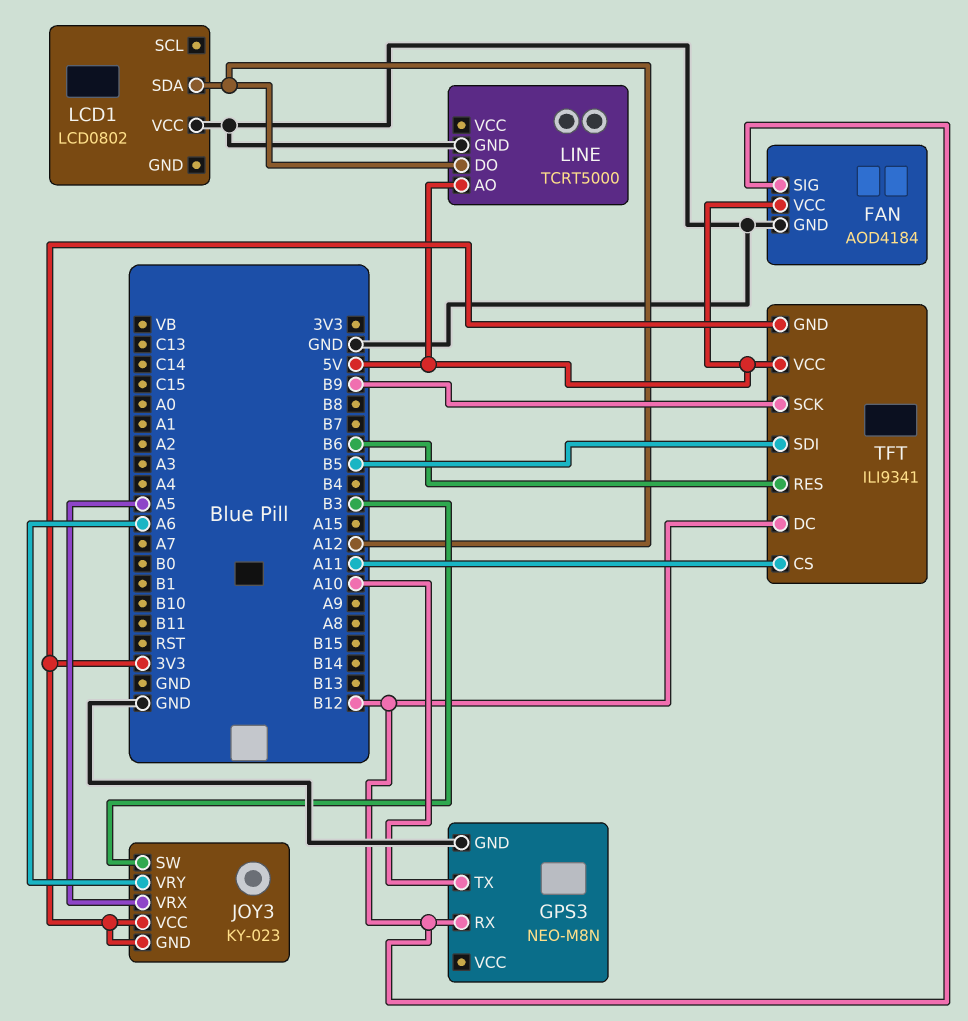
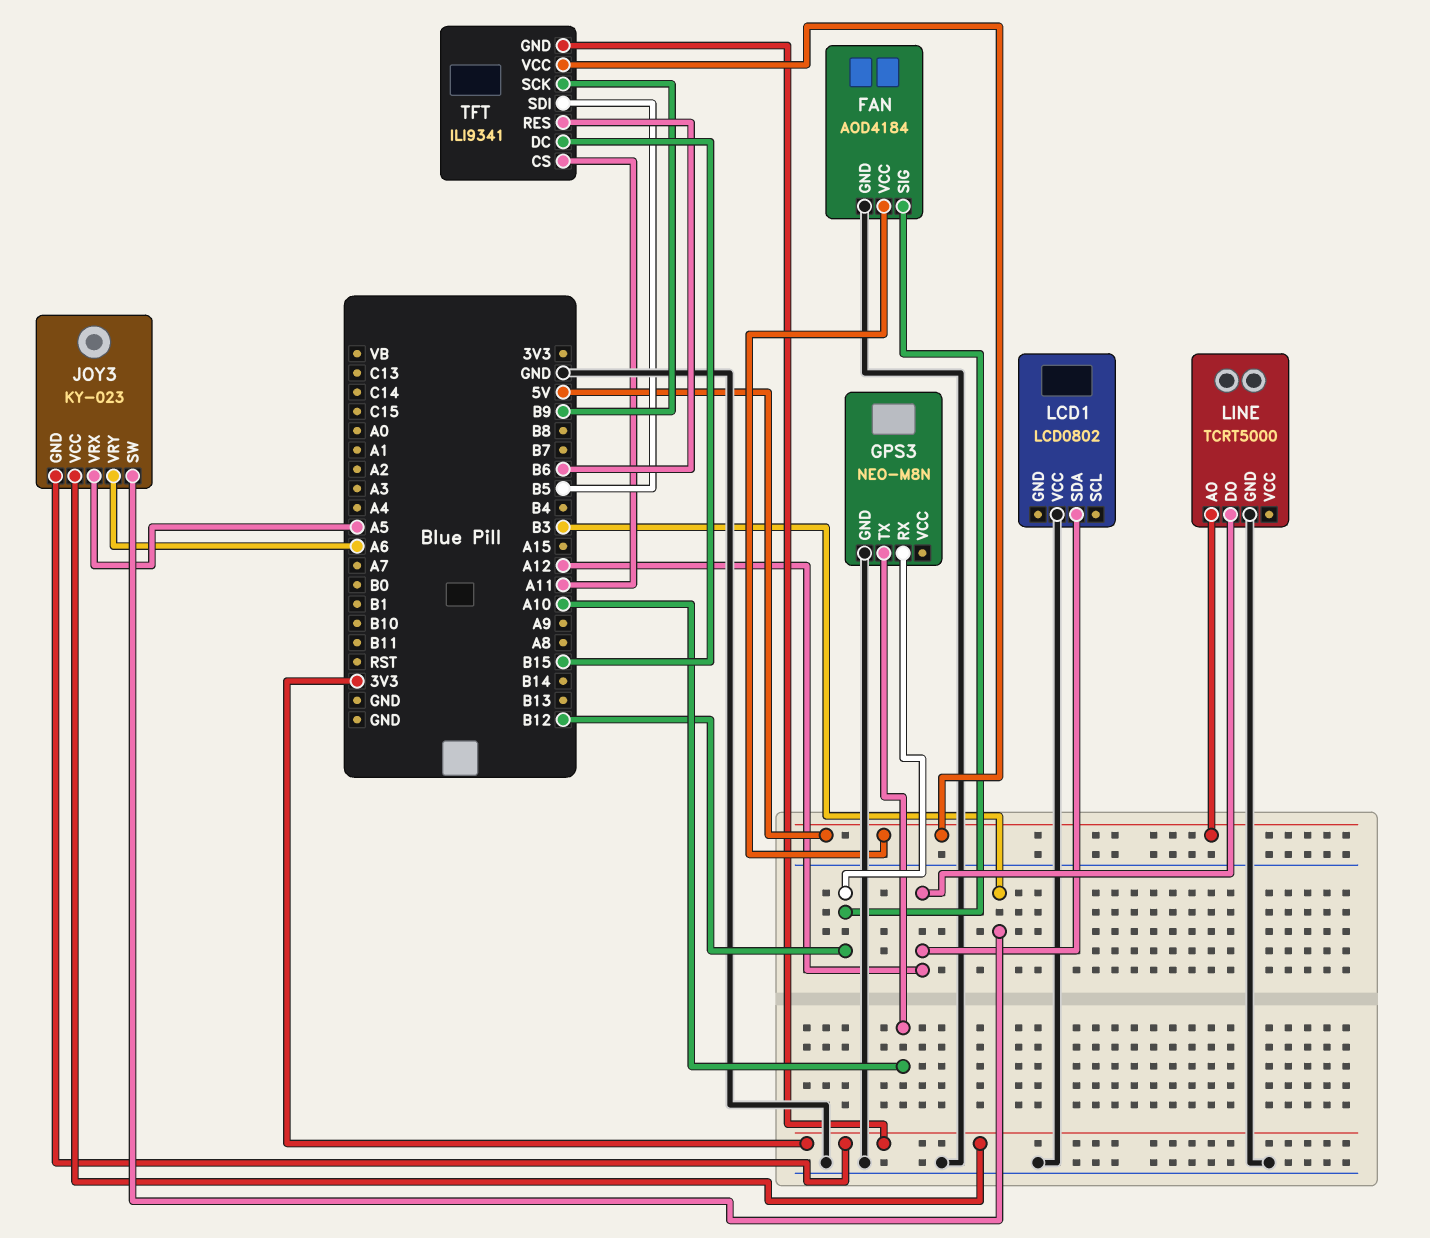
TFT pin DC: B12 -> B15

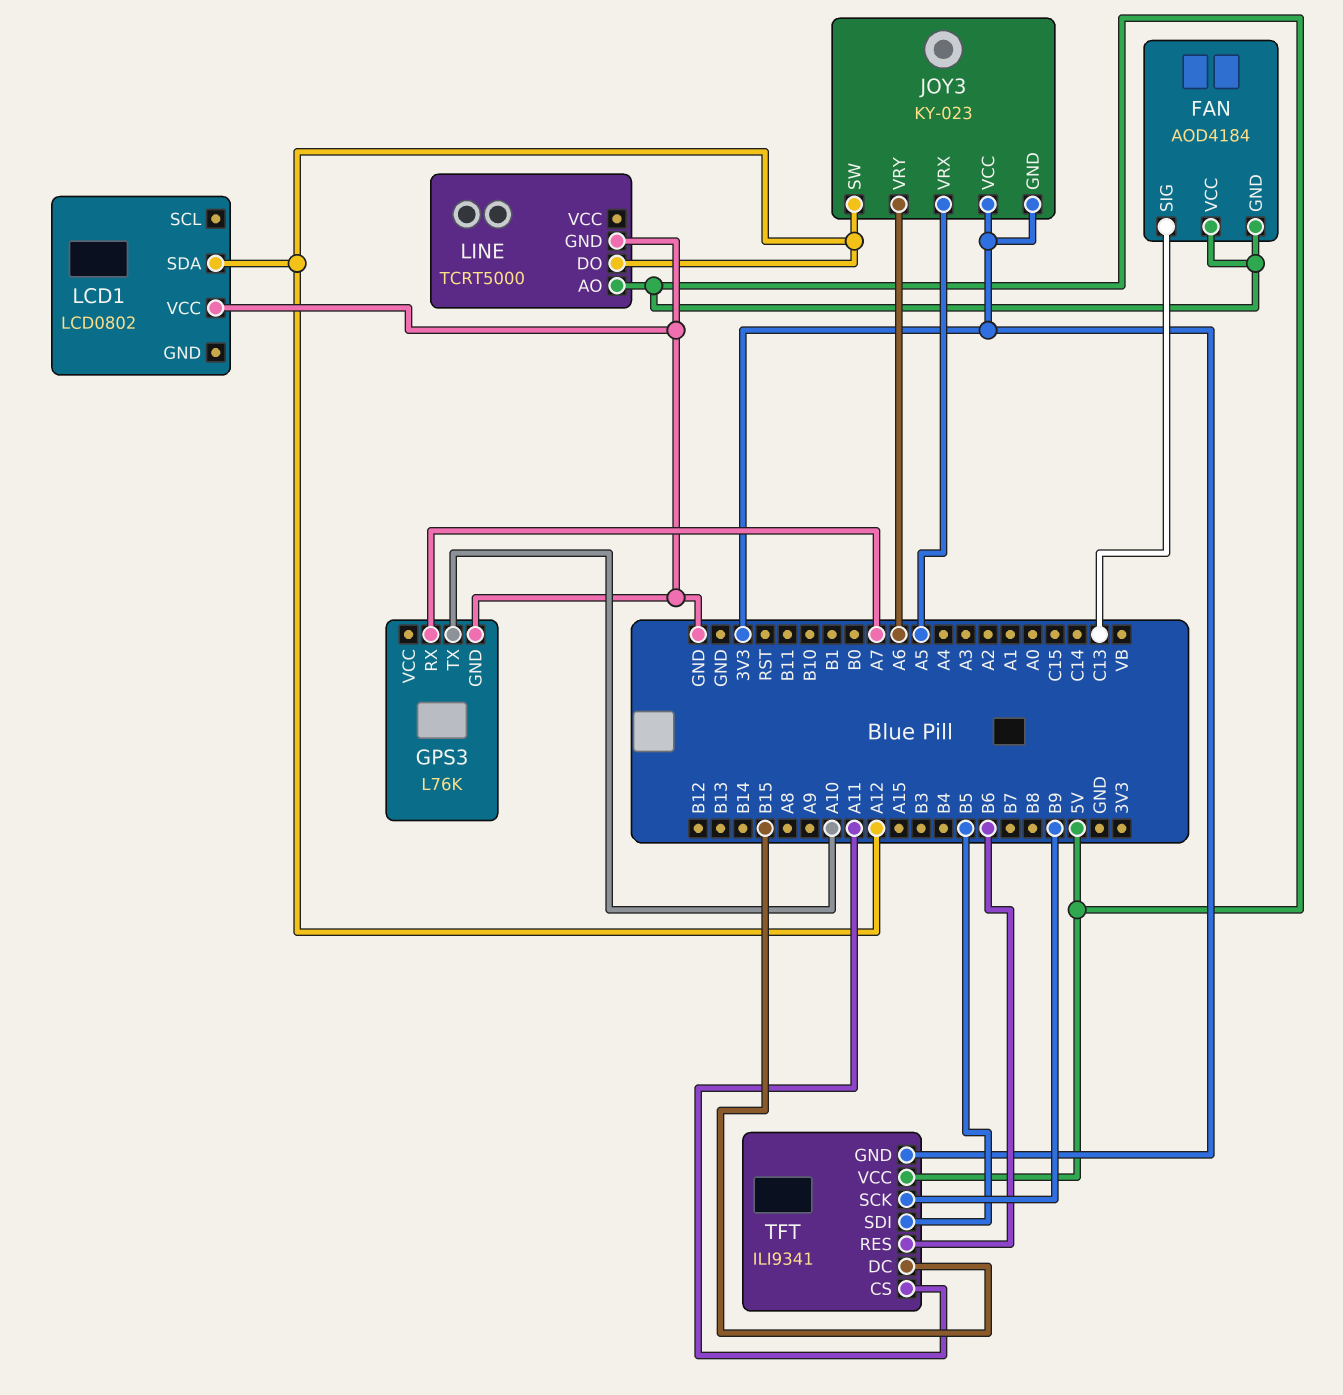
FAN pin GND: GND -> 5V
FAN pin SIG: B12 -> C13
GPS3: NEO-M8N -> L76K
GPS3 pin RX: B12 -> A7
JOY3 pin SW: B3 -> A12

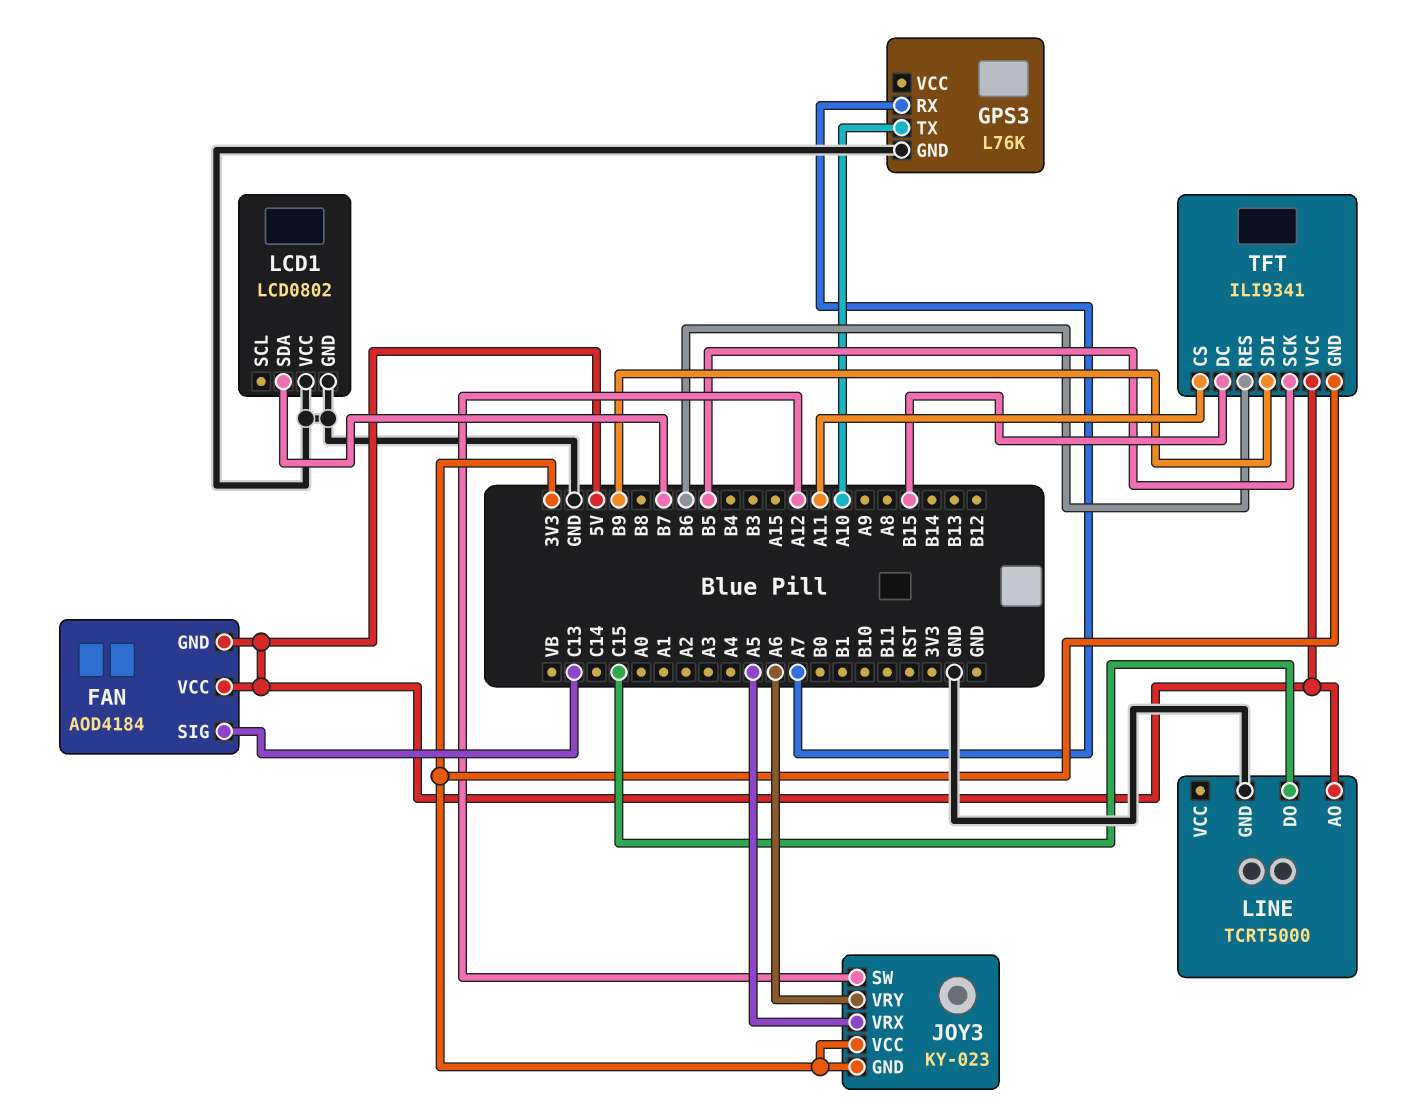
LCD1 pin GND: none -> GND
LCD1 pin SDA: A12 -> B7
LINE pin DO: A12 -> C15
TFT pin SCK: B9 -> B5
TFT pin SDI: B5 -> B9

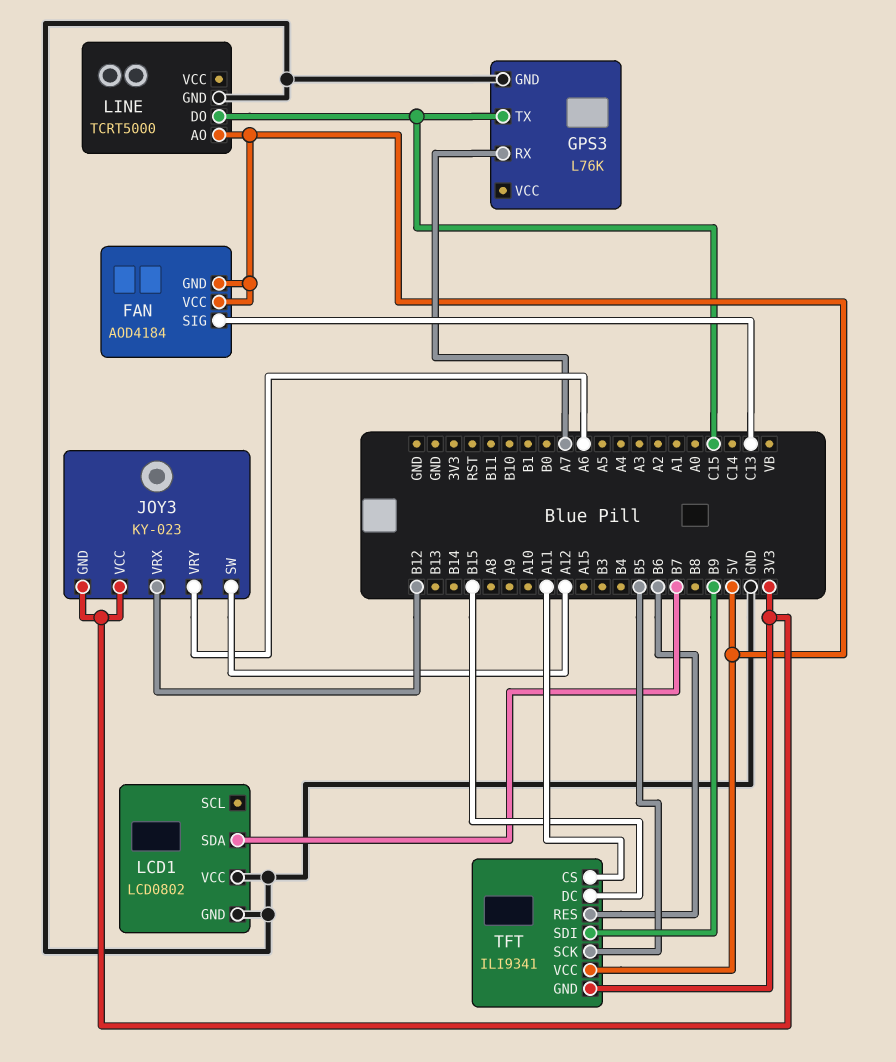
GPS3 pin TX: A10 -> C15
JOY3 pin VRX: A5 -> B12

